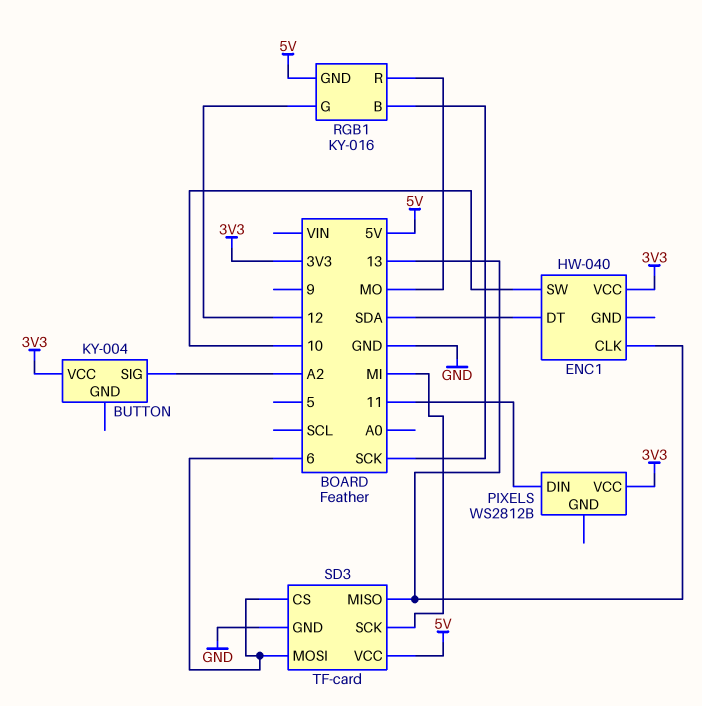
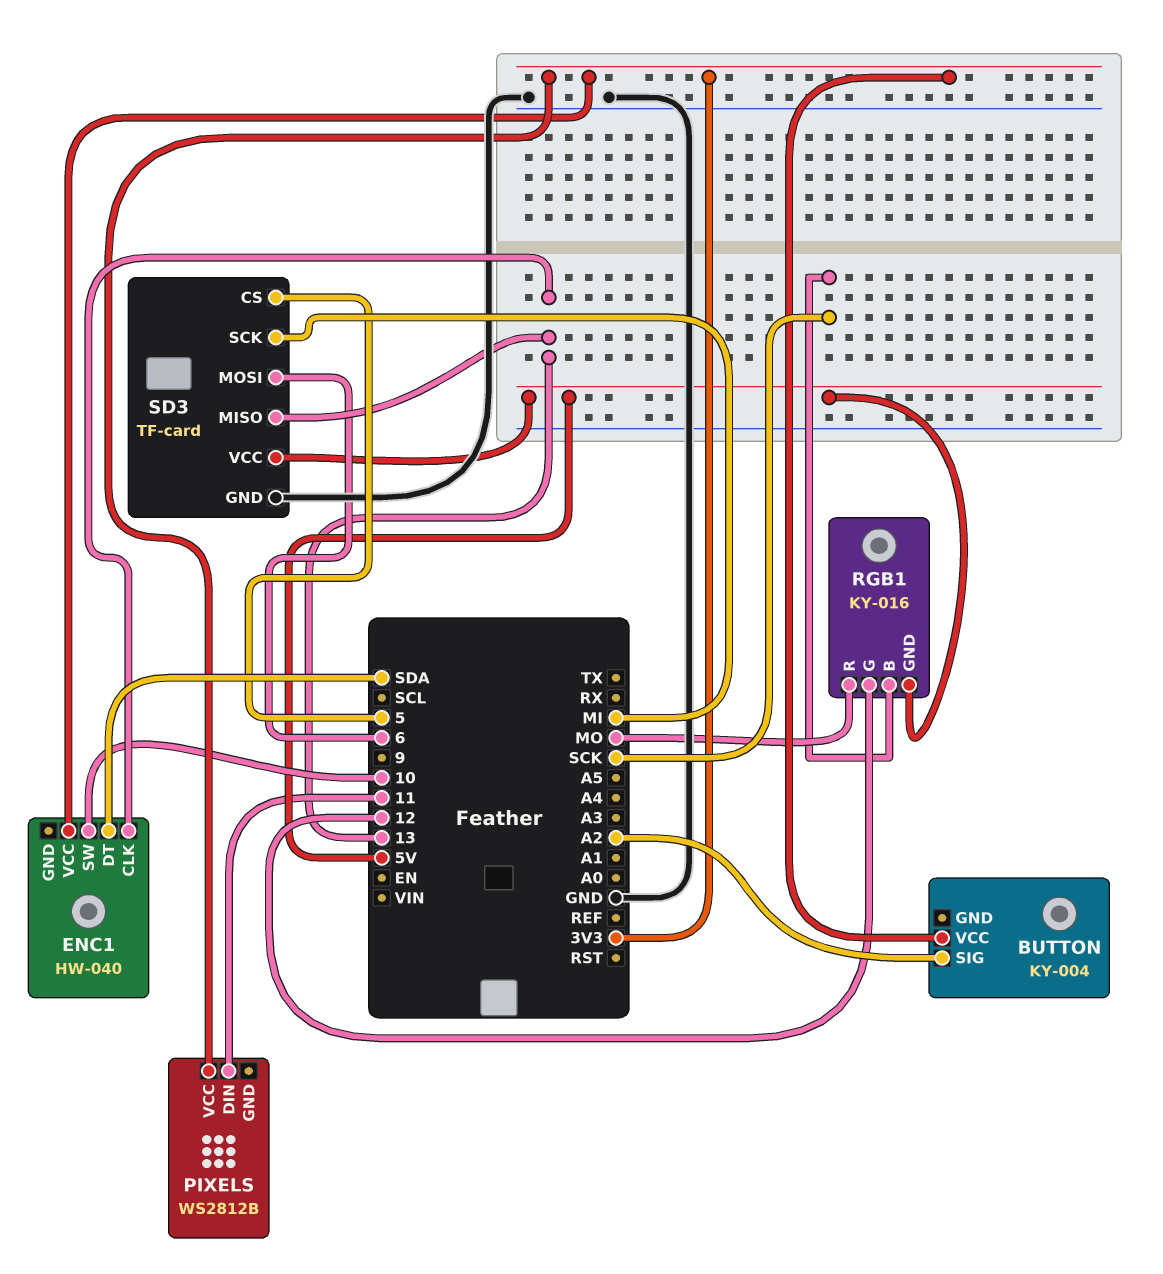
SD3 pin CS: 6 -> 5

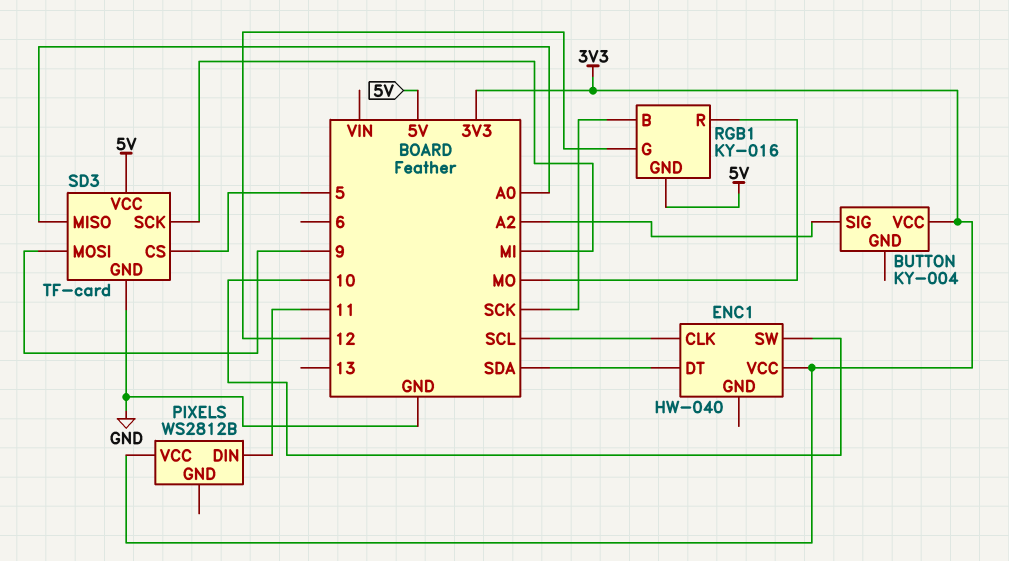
ENC1 pin CLK: 13 -> SCL
SD3 pin MISO: 13 -> A0
SD3 pin MOSI: 6 -> 9

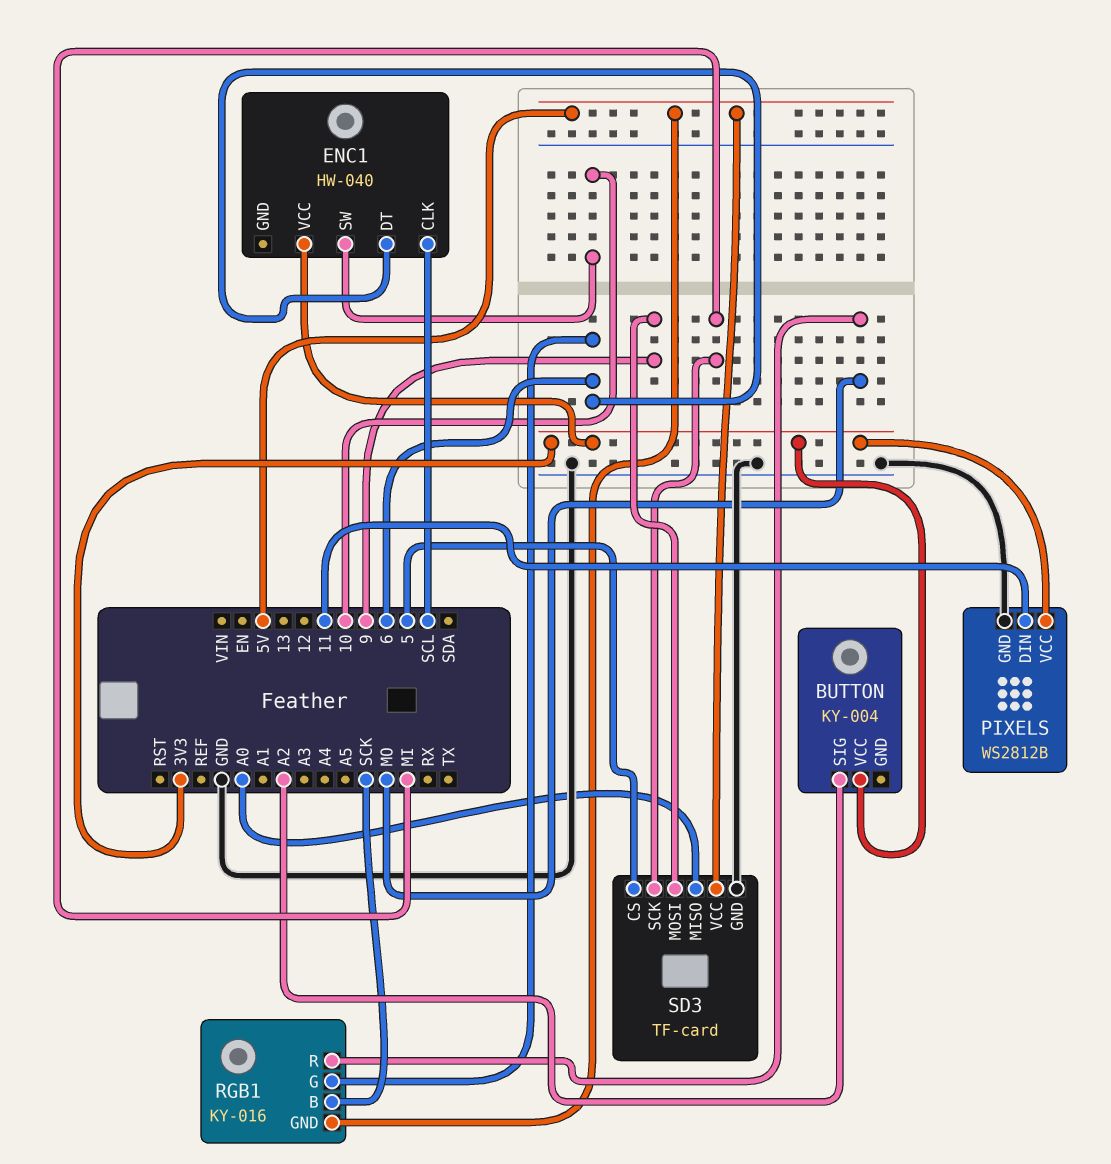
ENC1 pin DT: SDA -> 6
PIXELS pin GND: none -> GND
RGB1 pin G: 12 -> 6

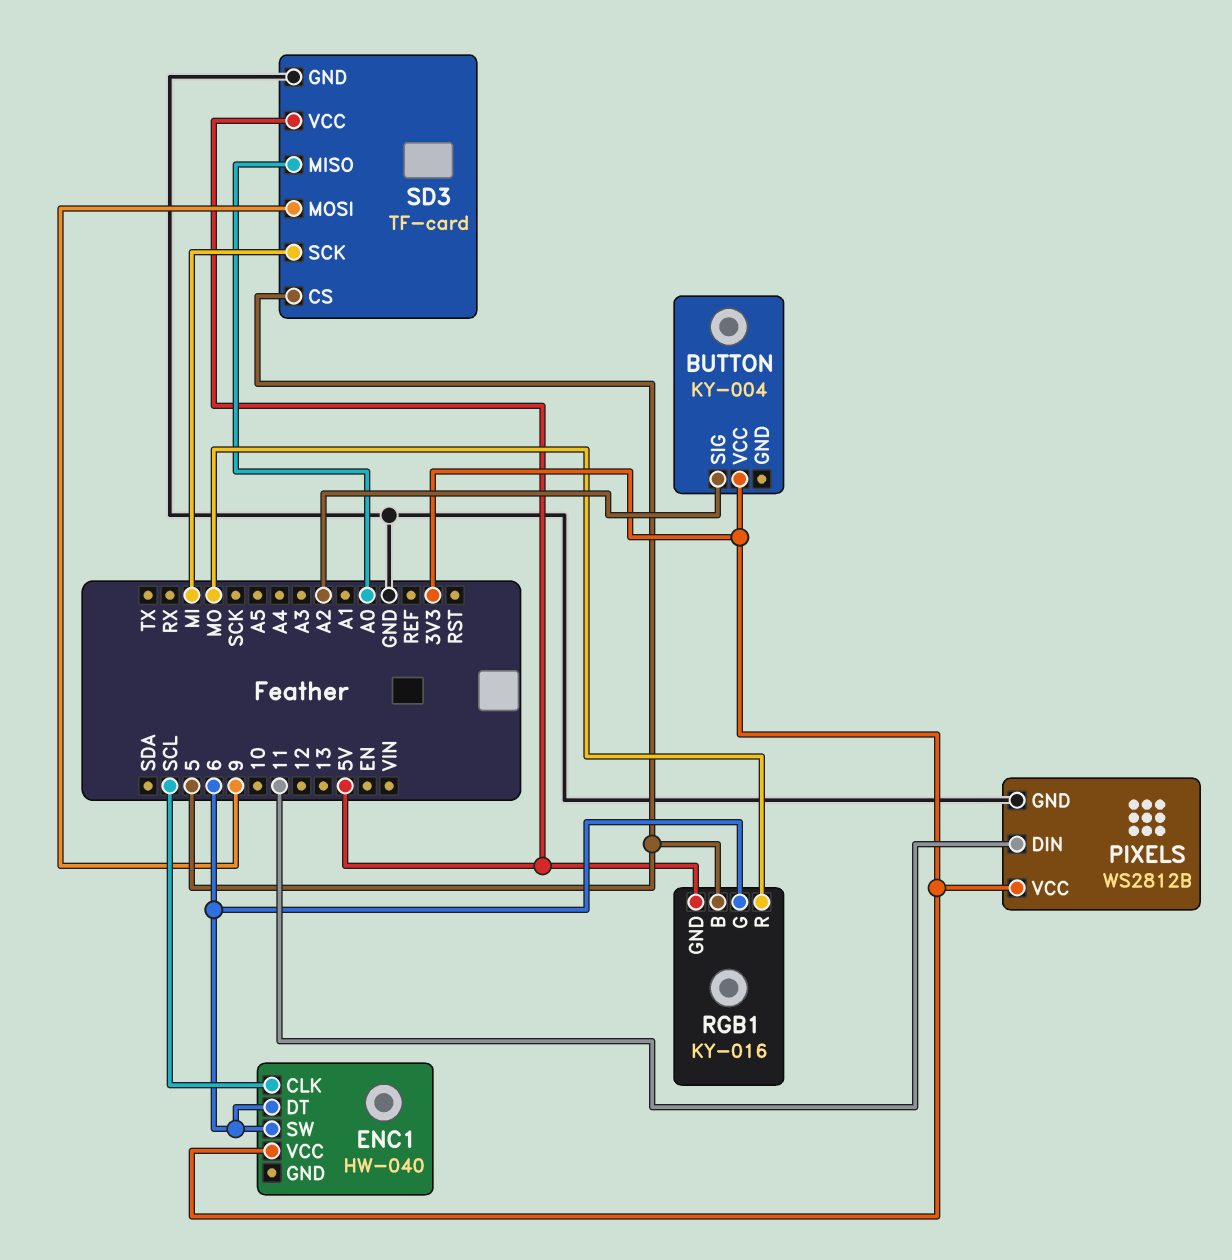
ENC1 pin SW: 10 -> 6
RGB1 pin B: SCK -> 5

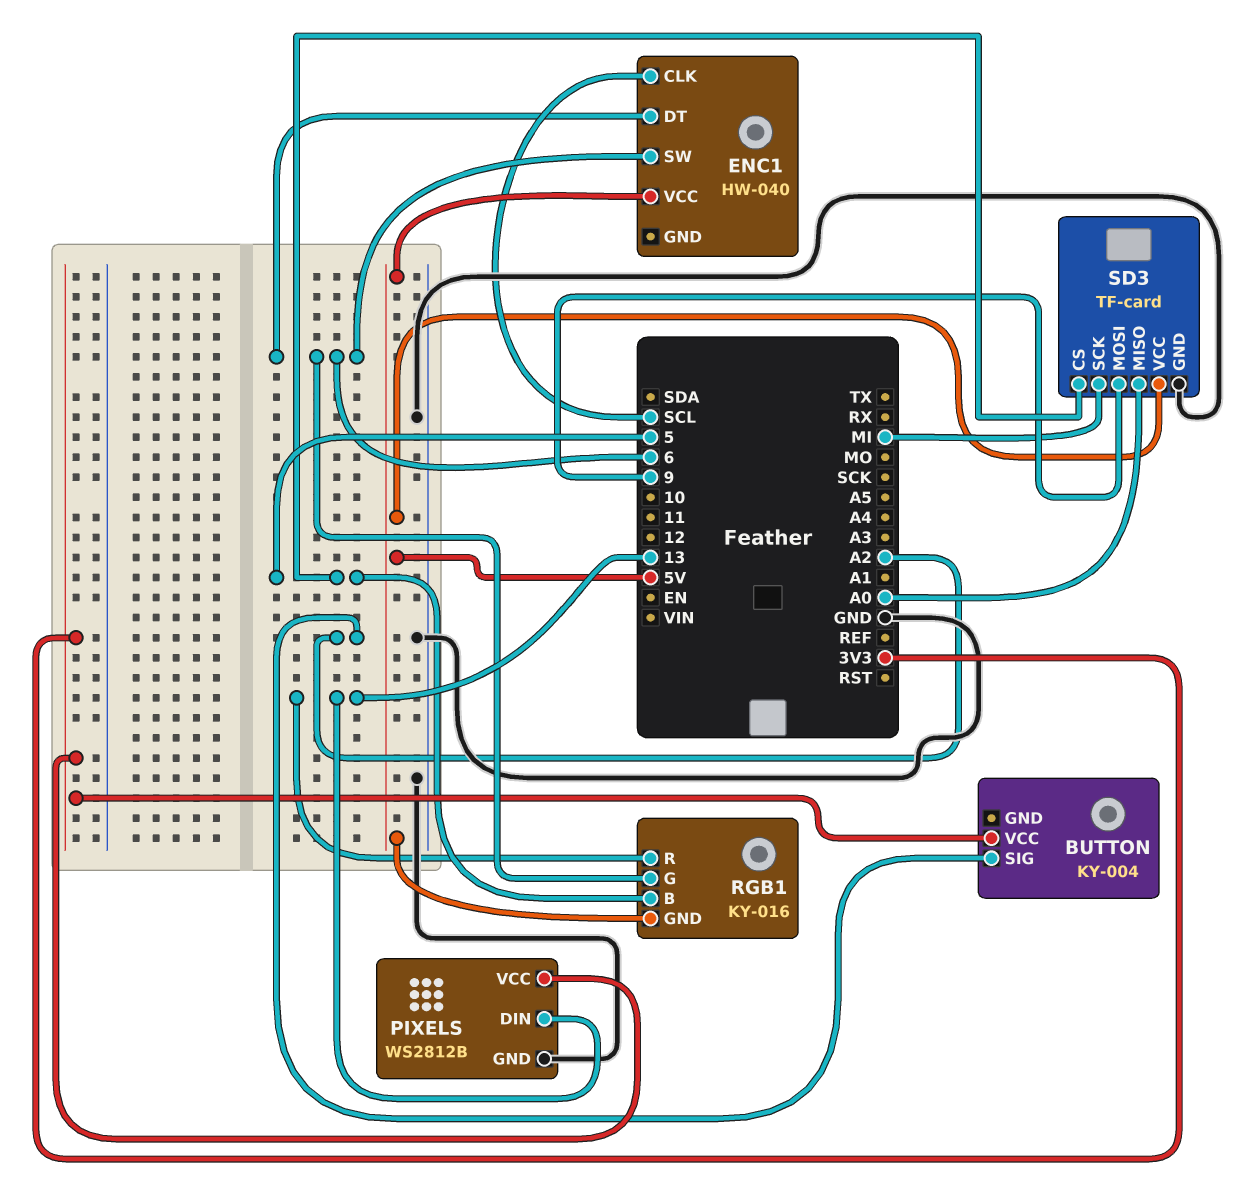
ENC1 pin VCC: 3V3 -> 5V
PIXELS pin DIN: 11 -> 13
RGB1 pin R: MO -> 13

